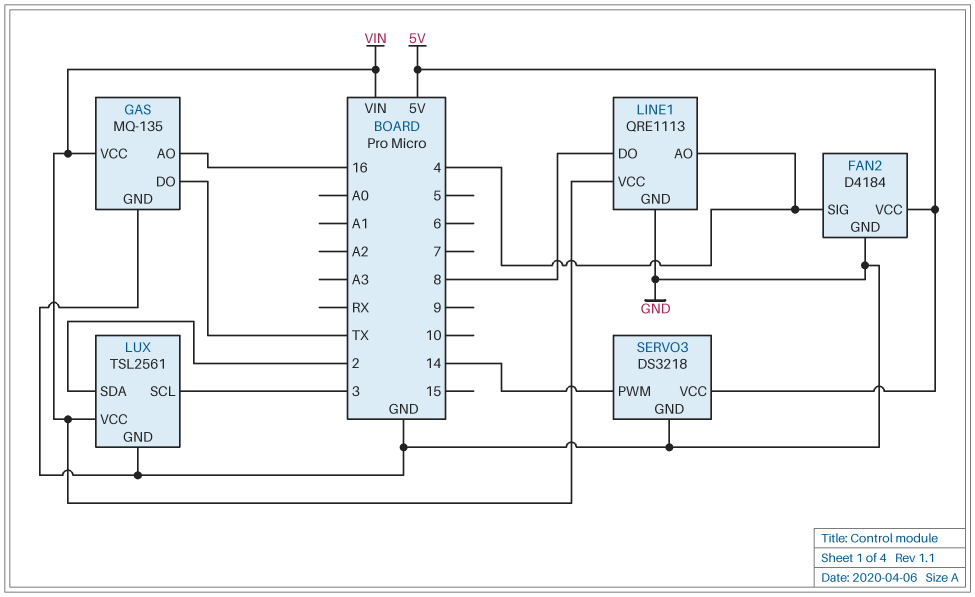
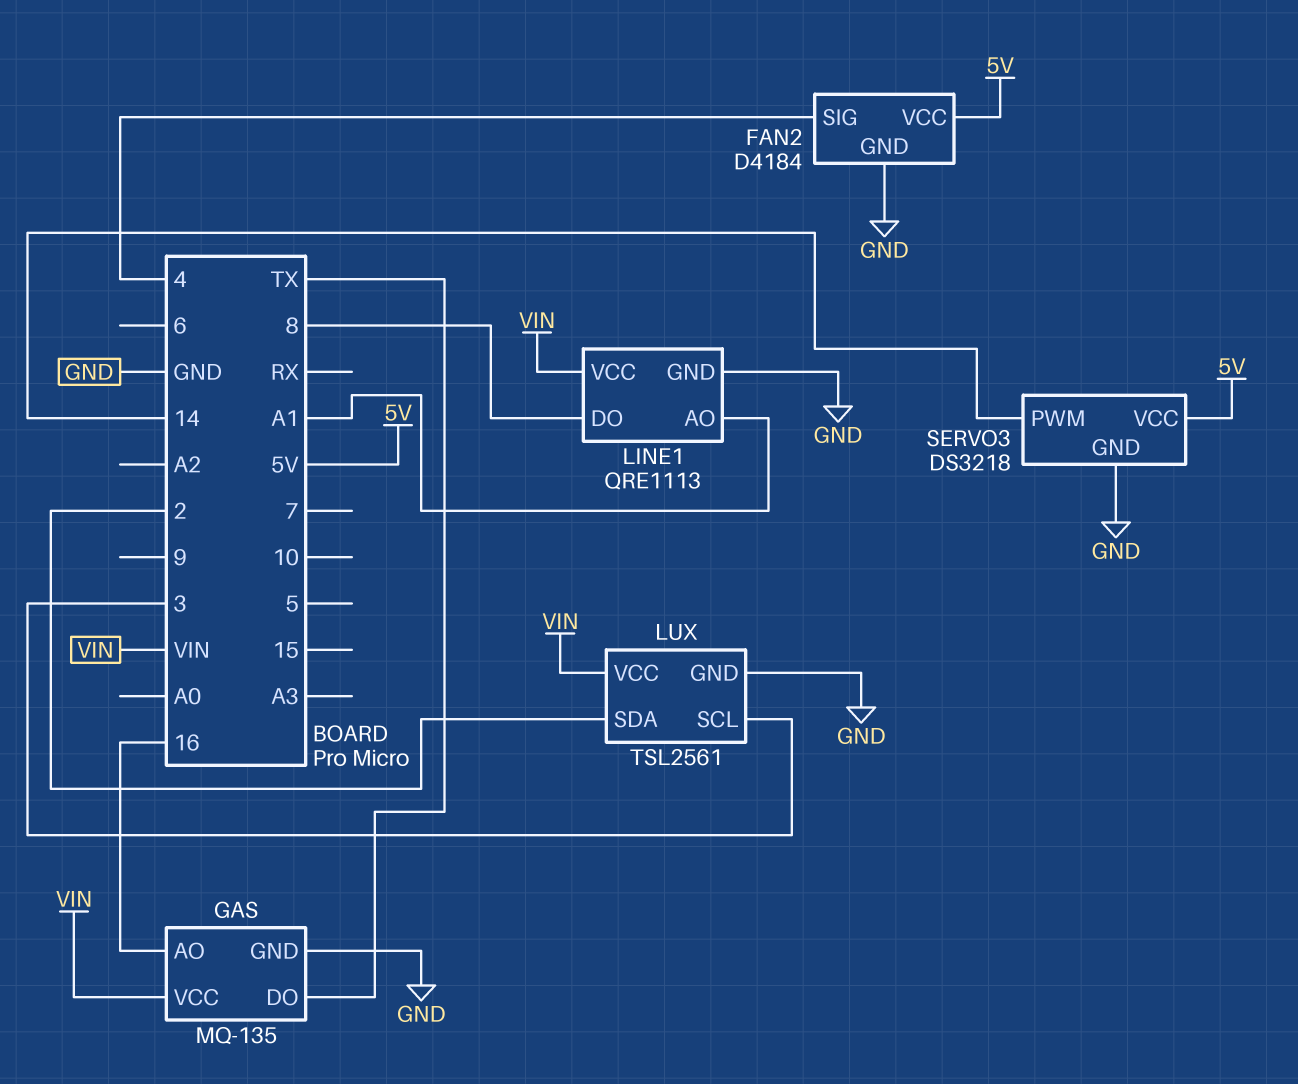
LINE1 pin AO: 4 -> A1

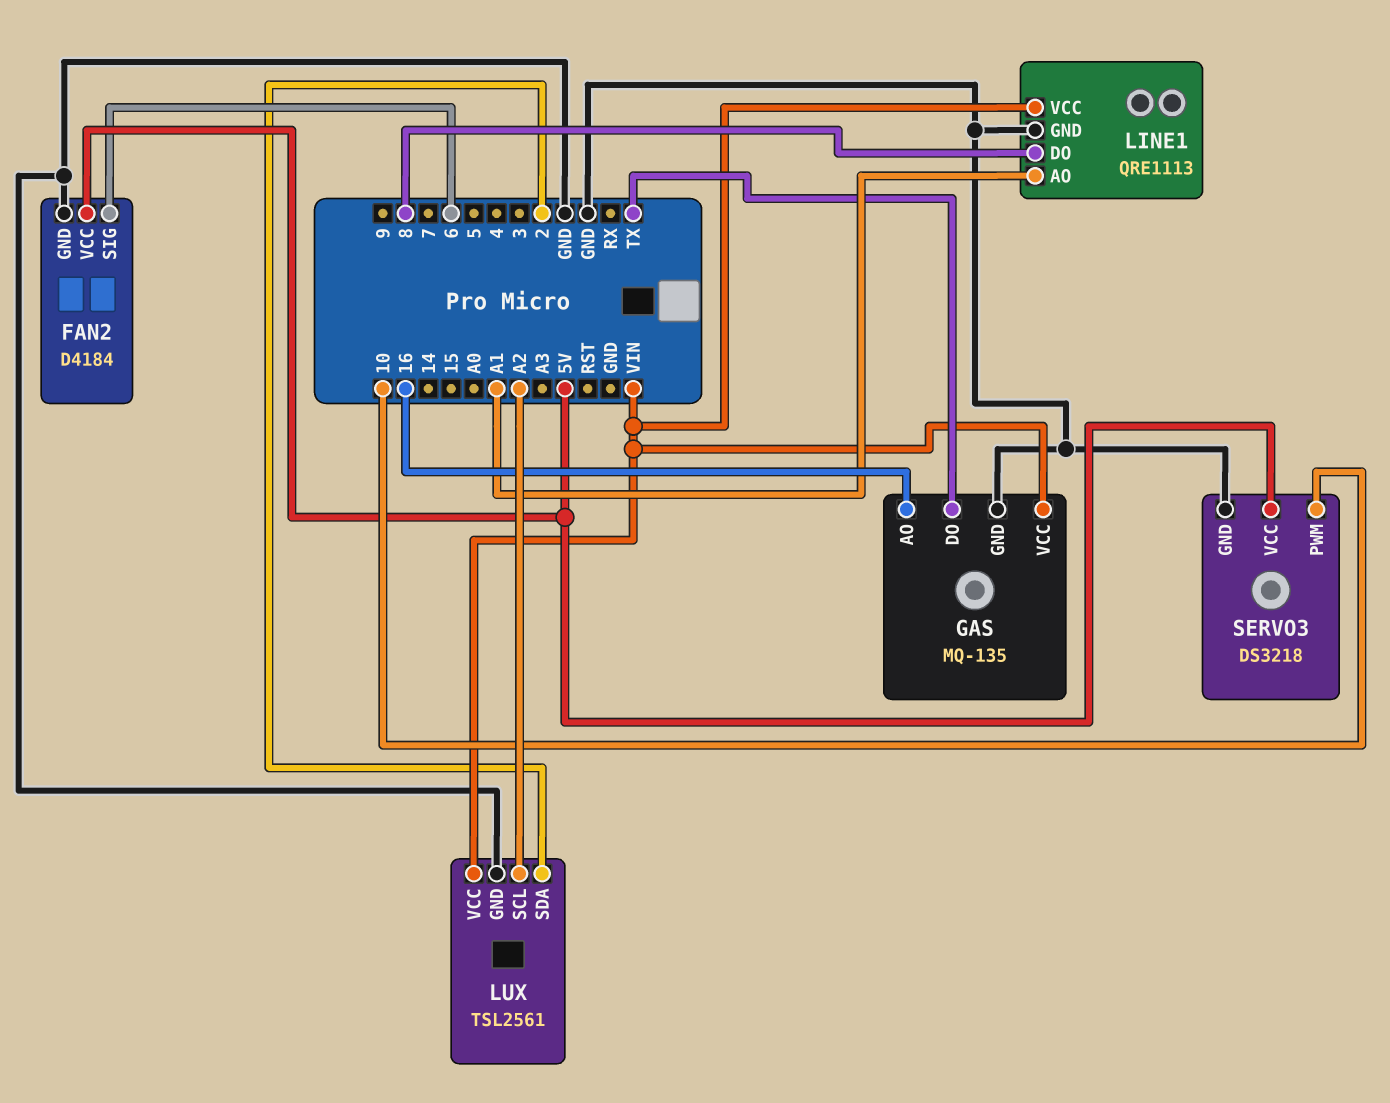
FAN2 pin SIG: 4 -> 6
LUX pin SCL: 3 -> A2
SERVO3 pin PWM: 14 -> 10

